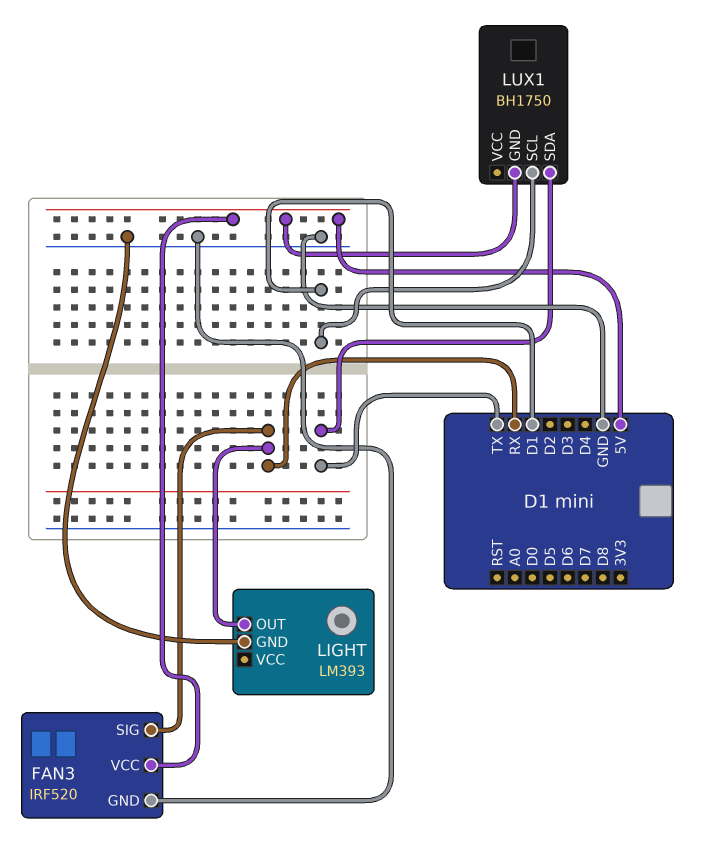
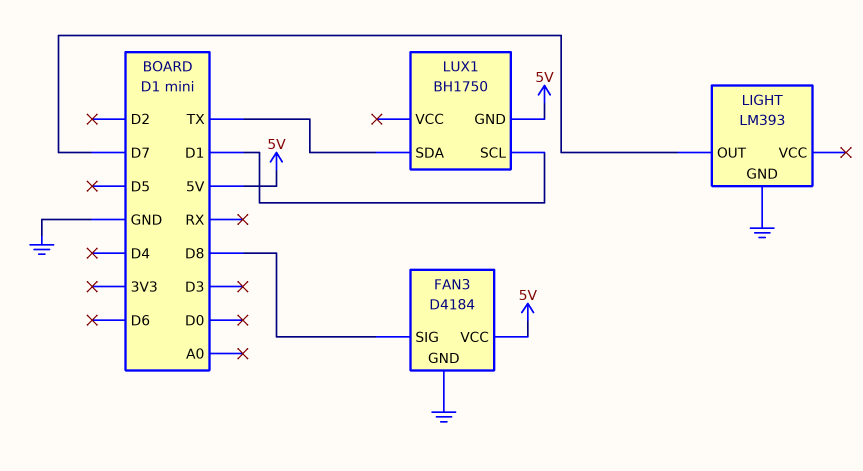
FAN3: IRF520 -> D4184
FAN3 pin SIG: RX -> D8
LIGHT pin OUT: RX -> D7

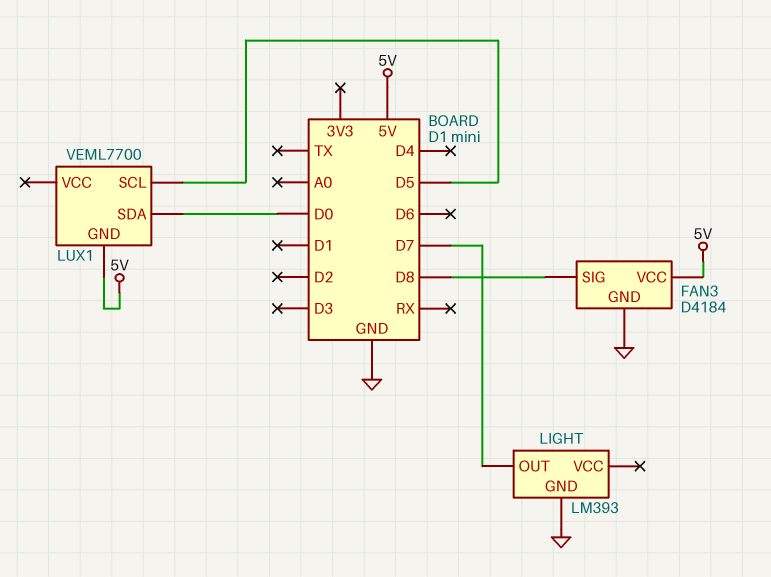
LUX1: BH1750 -> VEML7700
LUX1 pin SCL: D1 -> D5
LUX1 pin SDA: TX -> D0

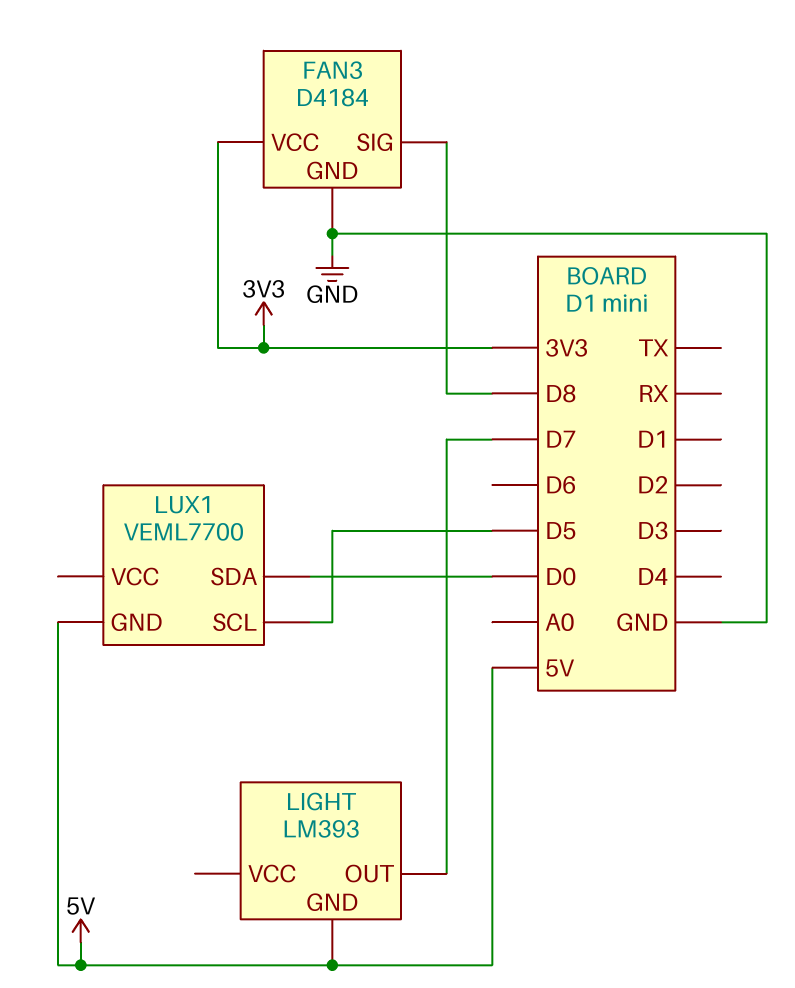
FAN3 pin VCC: 5V -> 3V3
LIGHT pin GND: GND -> 5V

